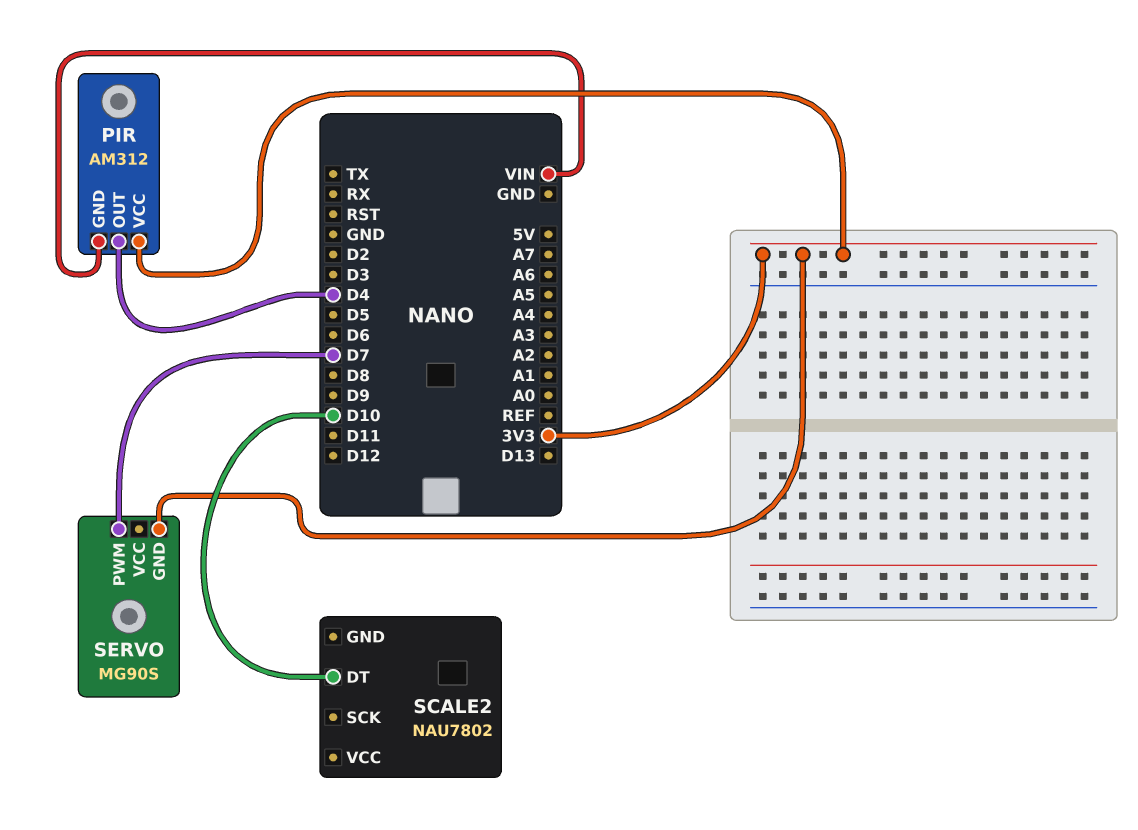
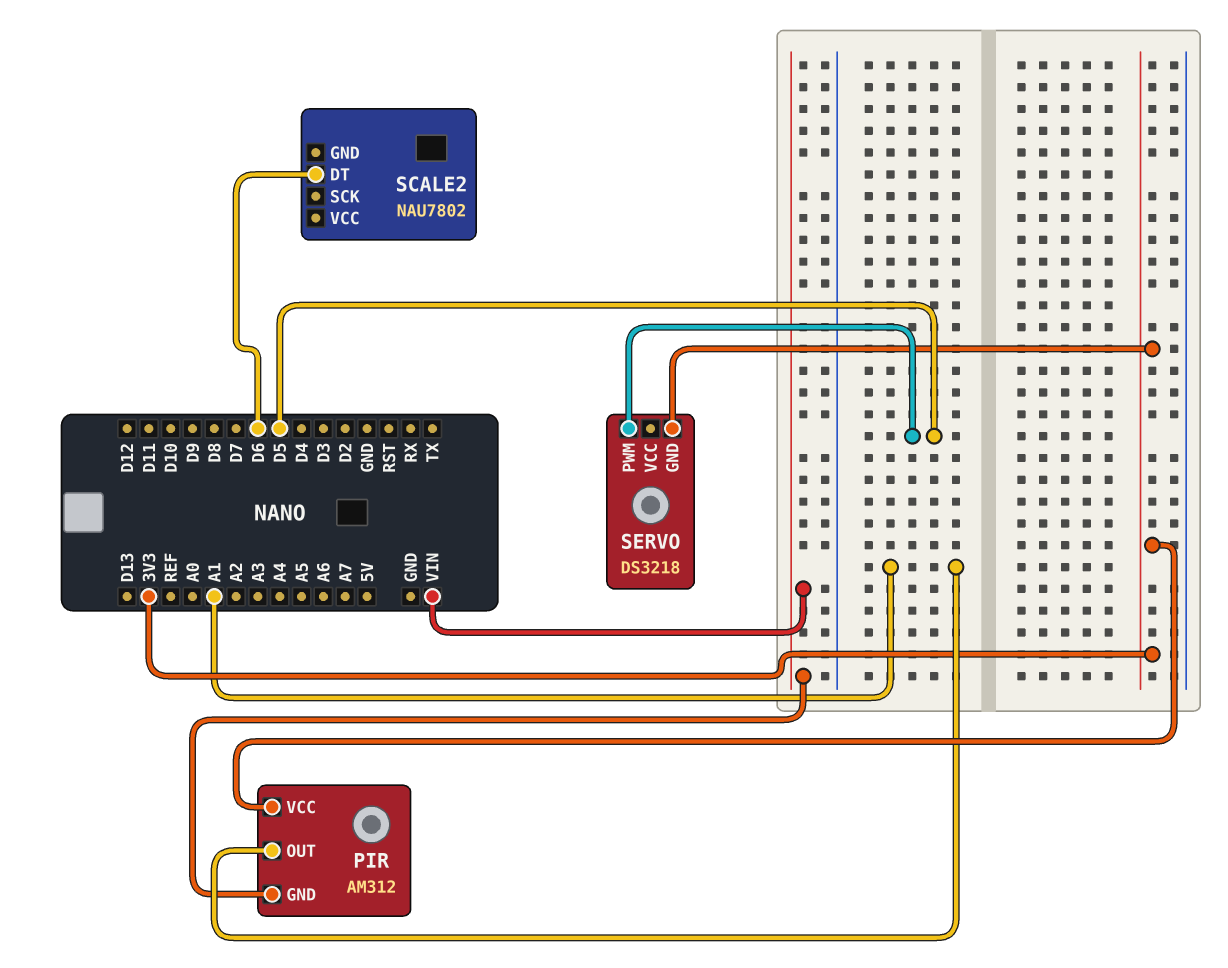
PIR pin OUT: D4 -> A1
SCALE2 pin DT: D10 -> D6
SERVO: MG90S -> DS3218
SERVO pin PWM: D7 -> D5

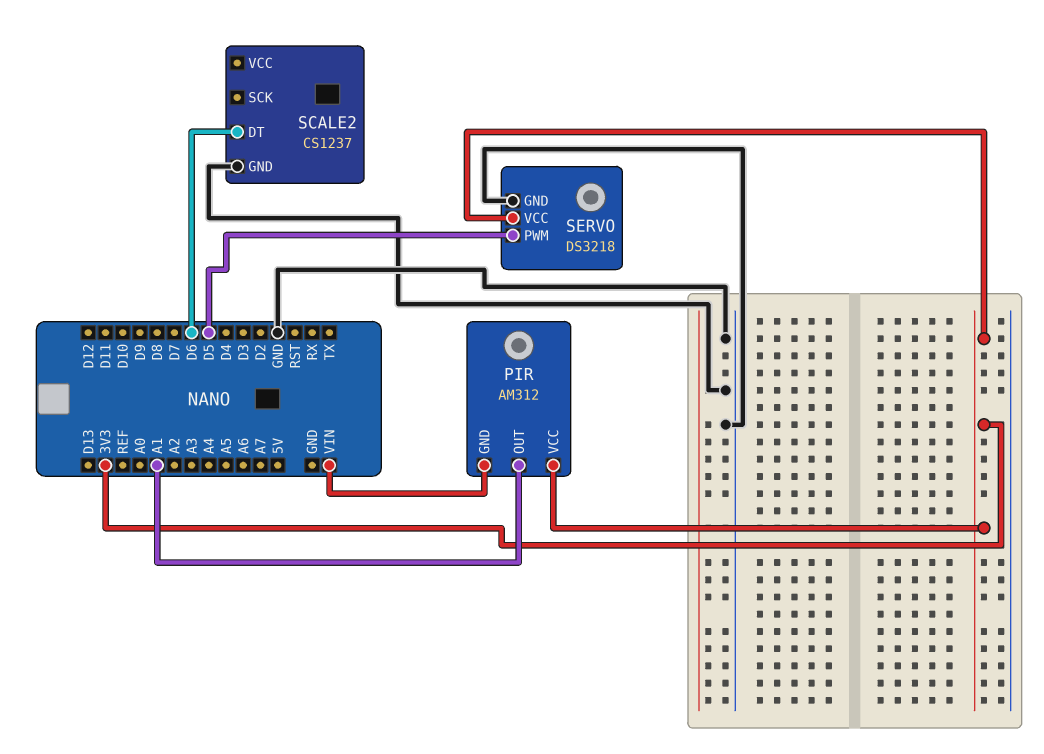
SCALE2: NAU7802 -> CS1237
SCALE2 pin GND: none -> GND
SERVO pin GND: 3V3 -> GND
SERVO pin VCC: none -> 3V3

